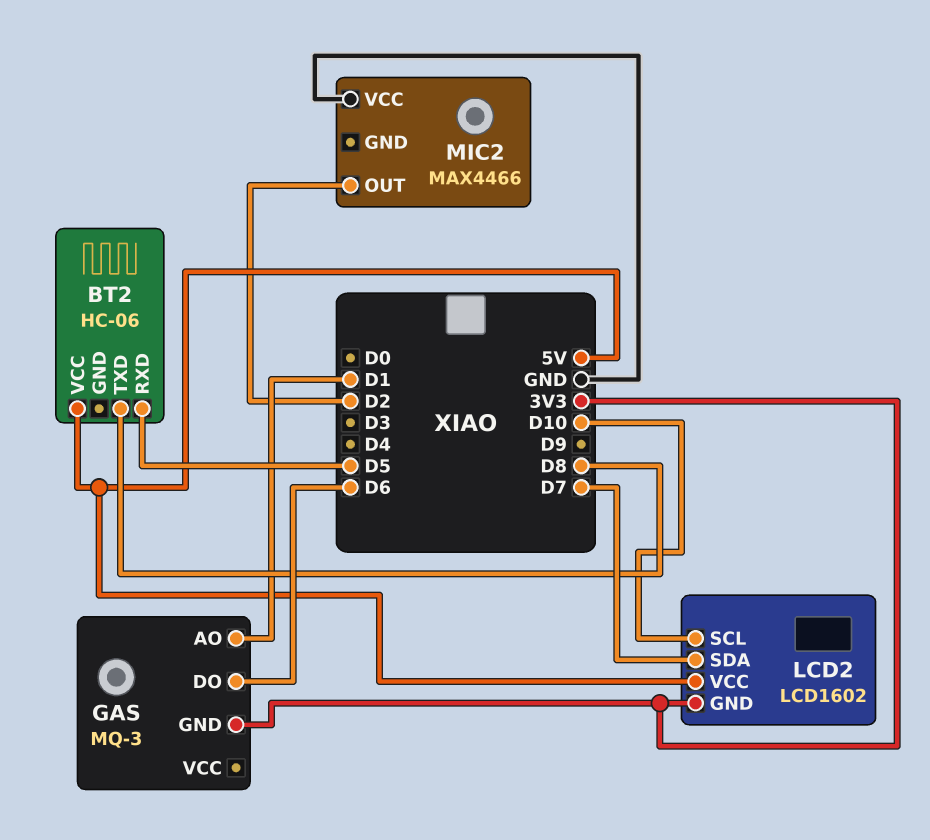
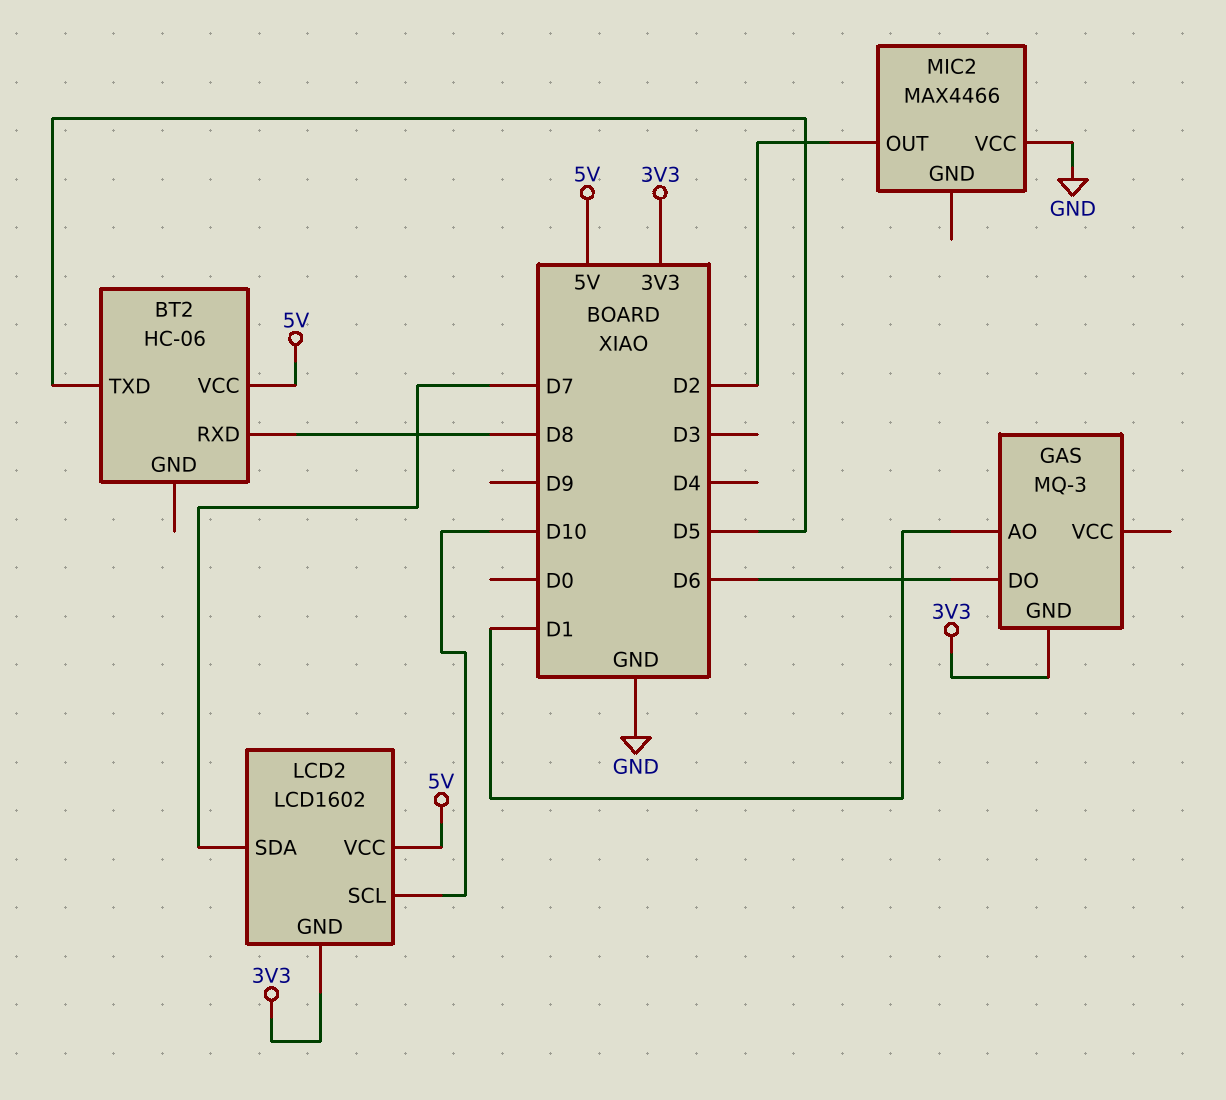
BT2 pin RXD: D5 -> D8
BT2 pin TXD: D8 -> D5

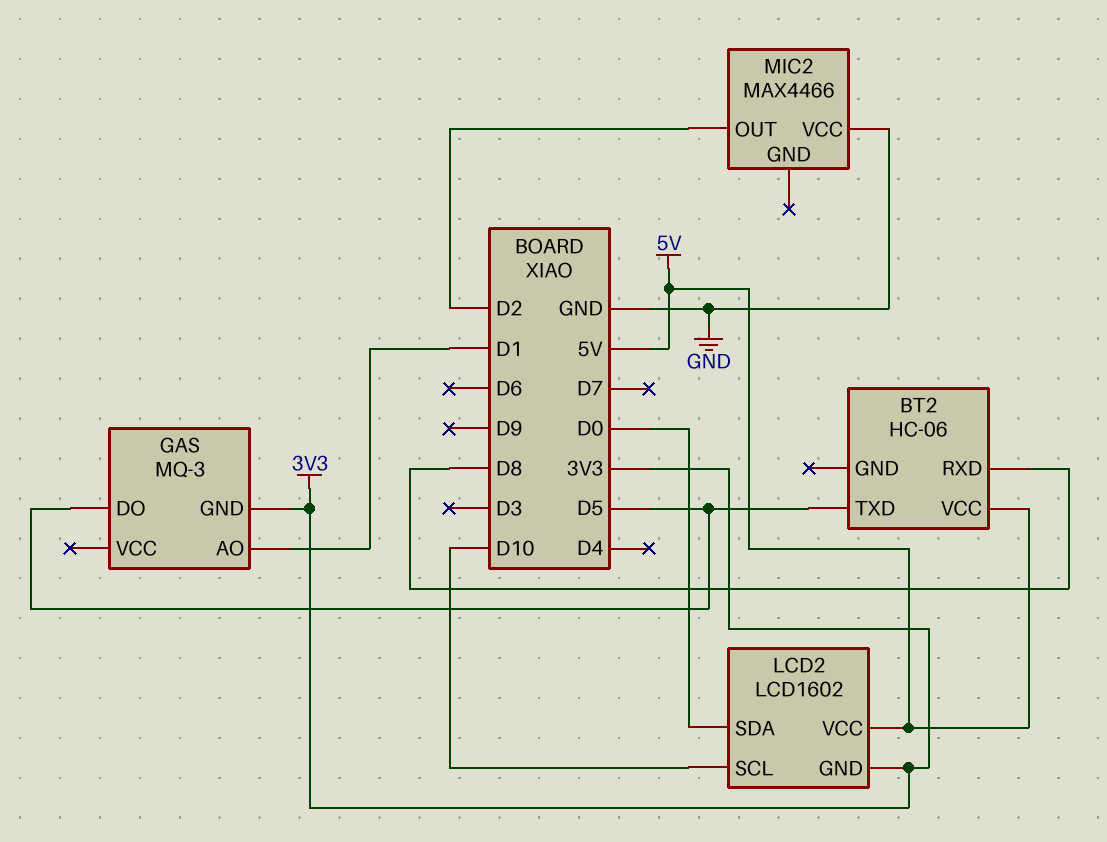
GAS pin DO: D6 -> D5
LCD2 pin SDA: D7 -> D0

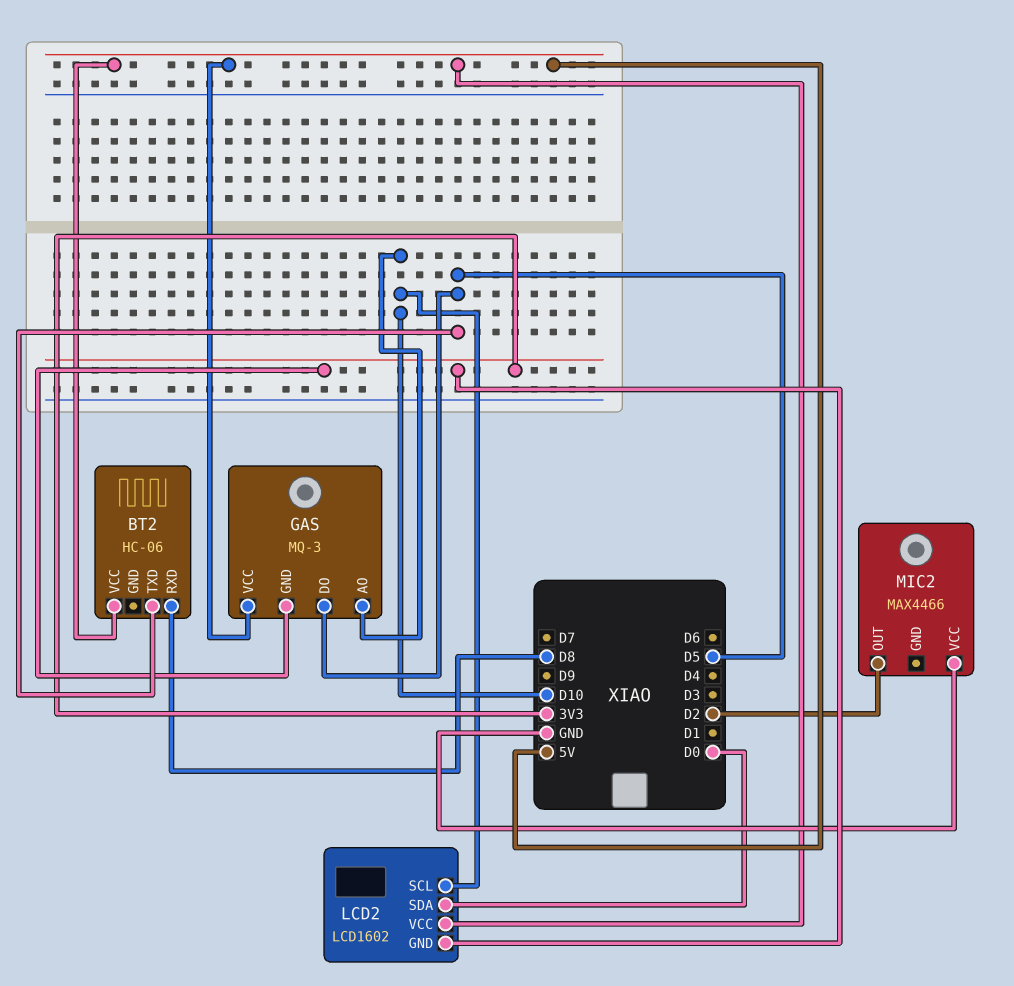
GAS pin AO: D1 -> D10
GAS pin VCC: none -> 5V

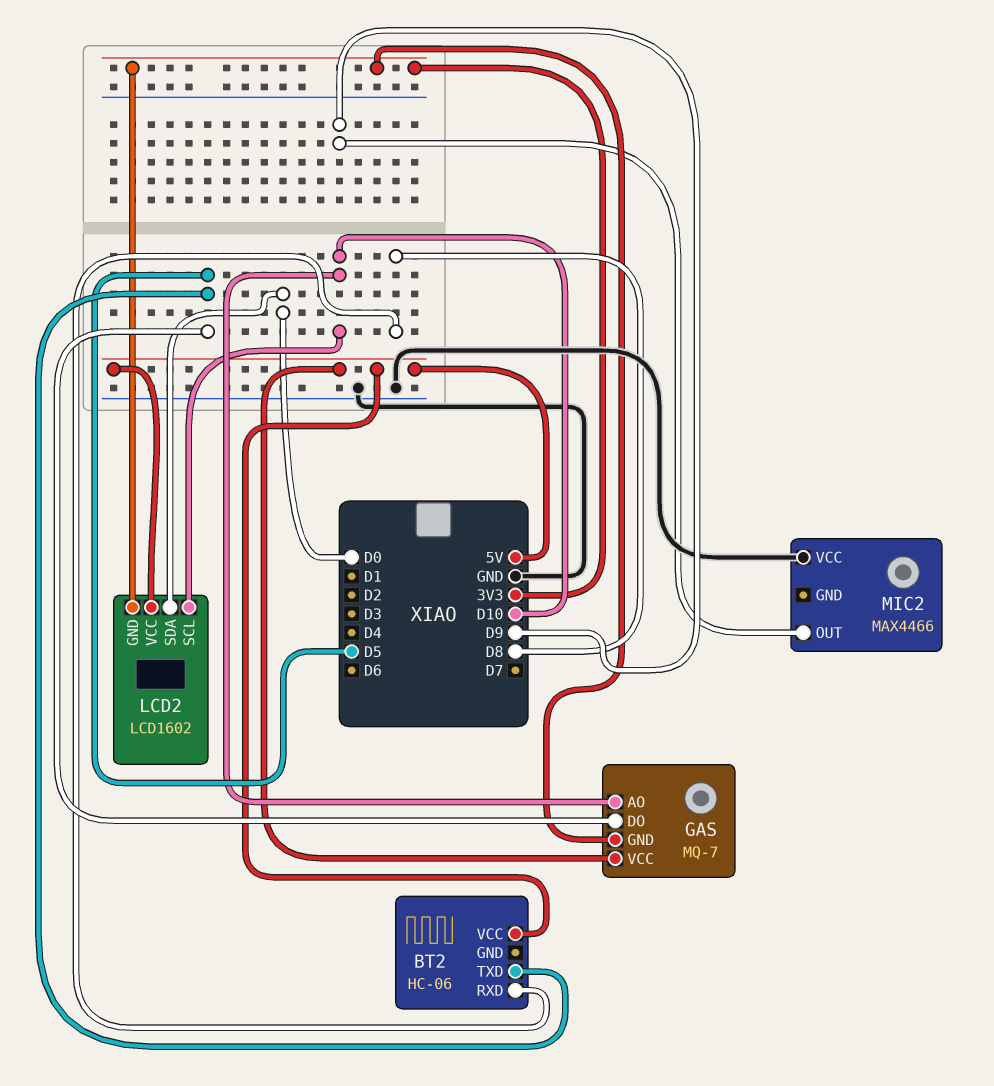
GAS: MQ-3 -> MQ-7
MIC2 pin OUT: D2 -> D9

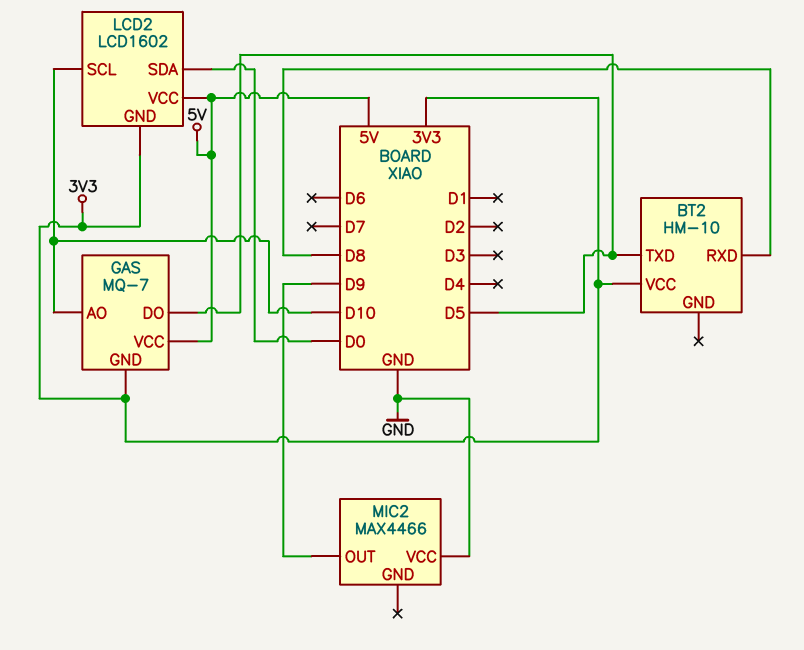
BT2: HC-06 -> HM-10
BT2 pin VCC: 5V -> 3V3

